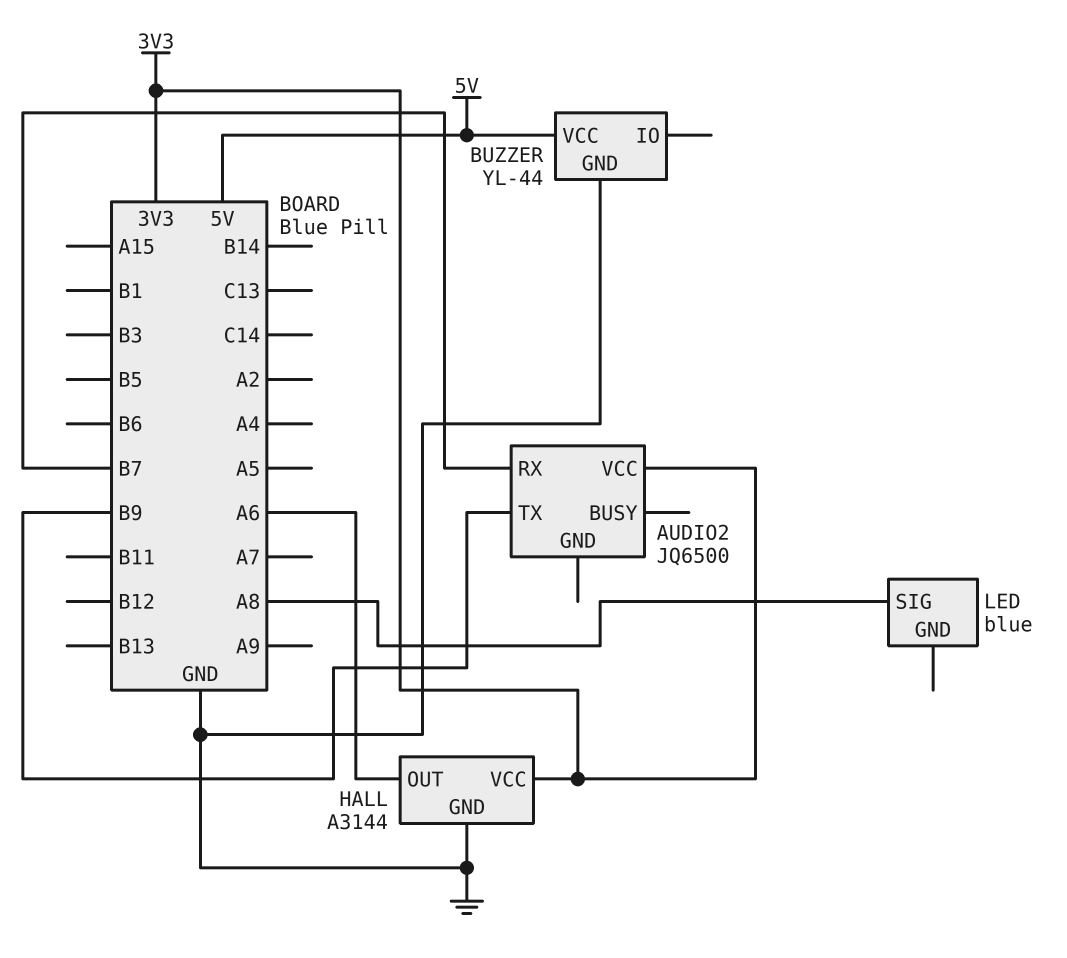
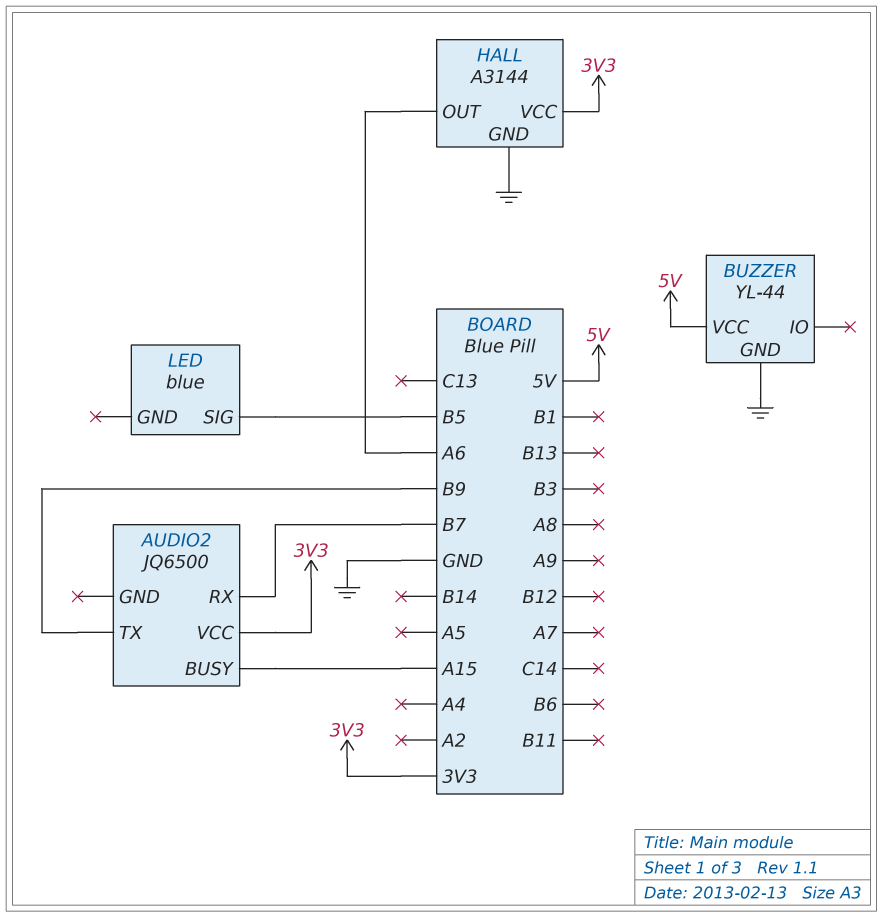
AUDIO2 pin BUSY: none -> A15
LED pin SIG: A8 -> B5

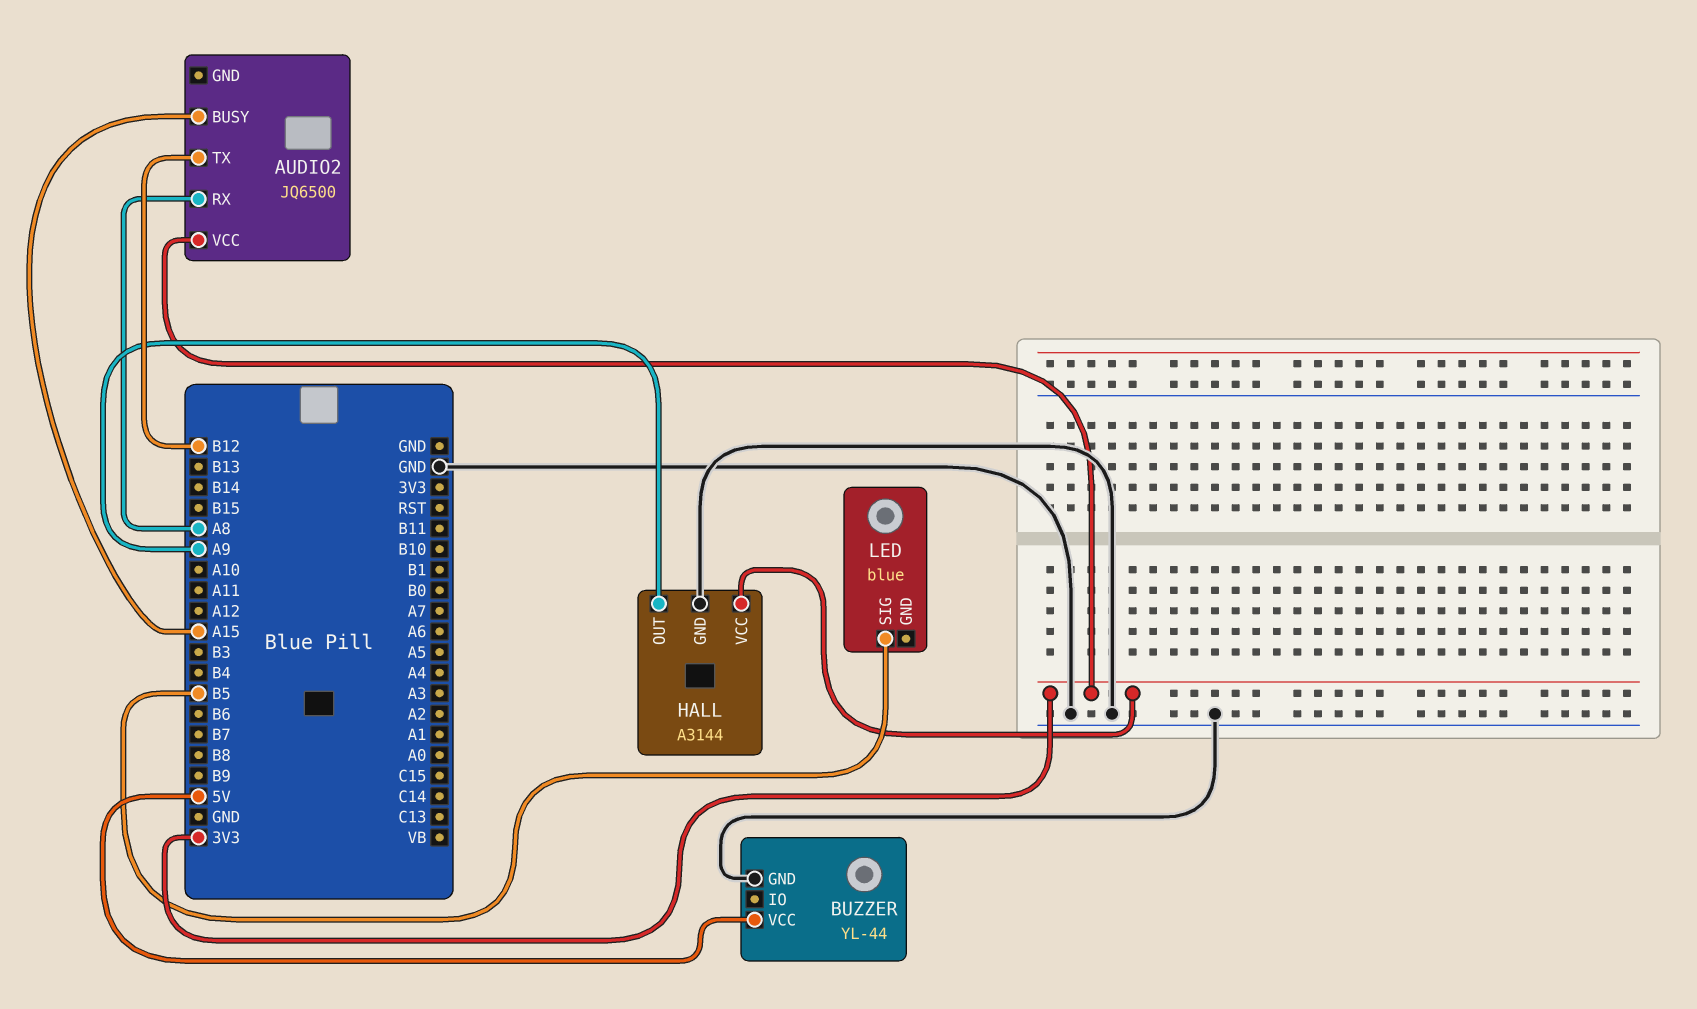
AUDIO2 pin RX: B7 -> A8
AUDIO2 pin TX: B9 -> B12
HALL pin OUT: A6 -> A9

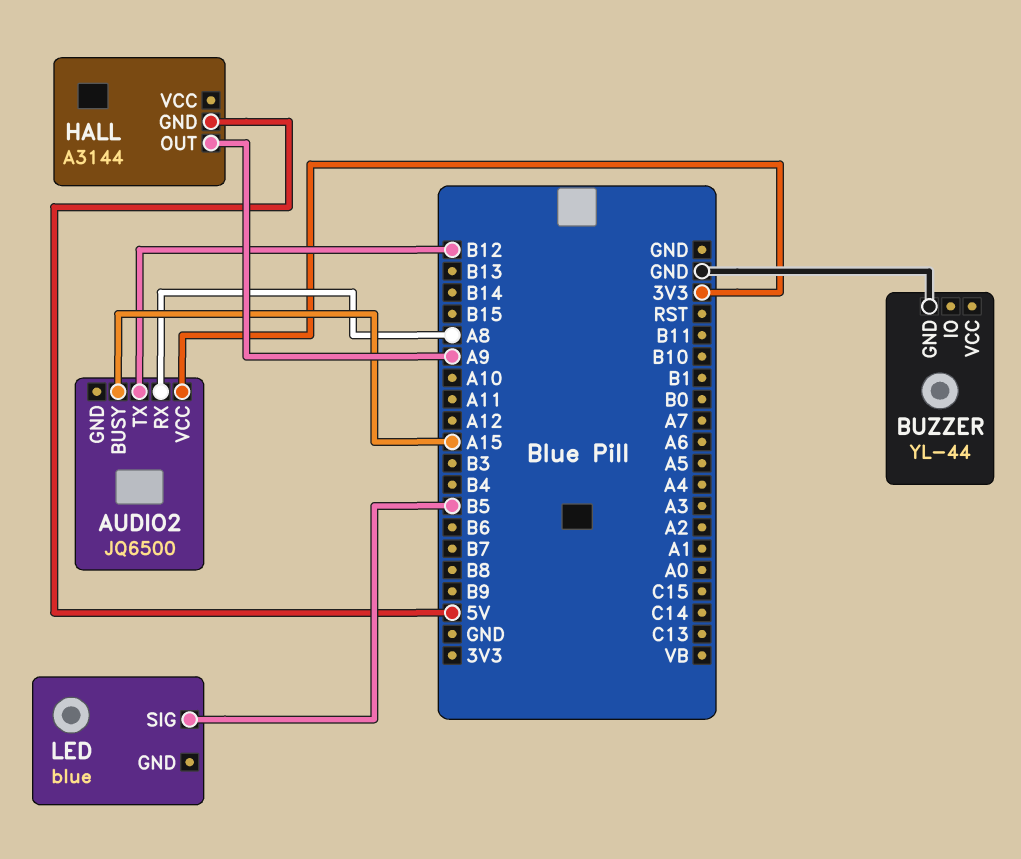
BUZZER pin VCC: 5V -> none
HALL pin GND: GND -> 5V
HALL pin VCC: 3V3 -> none

